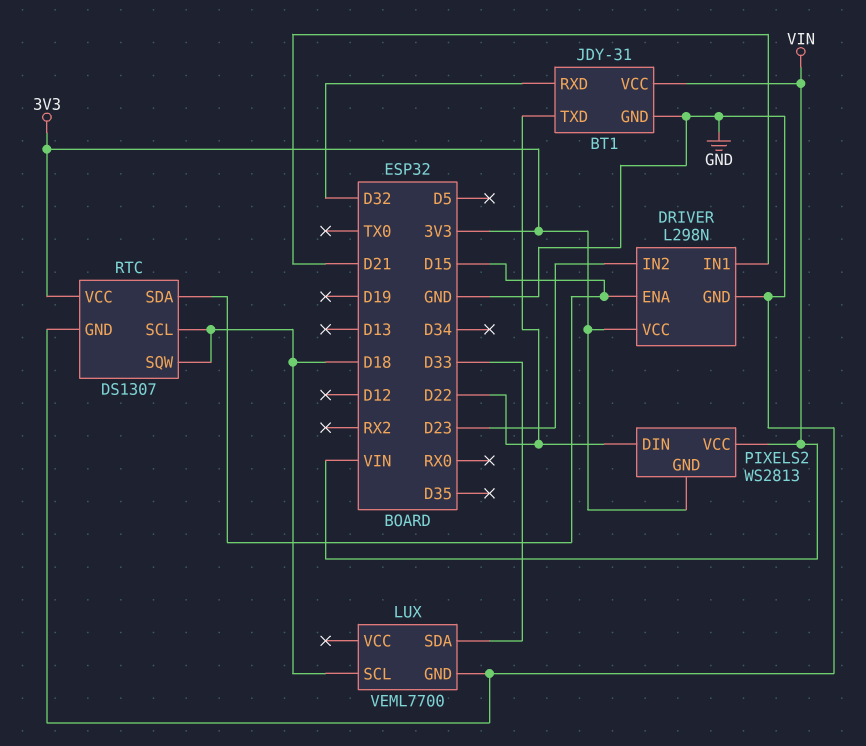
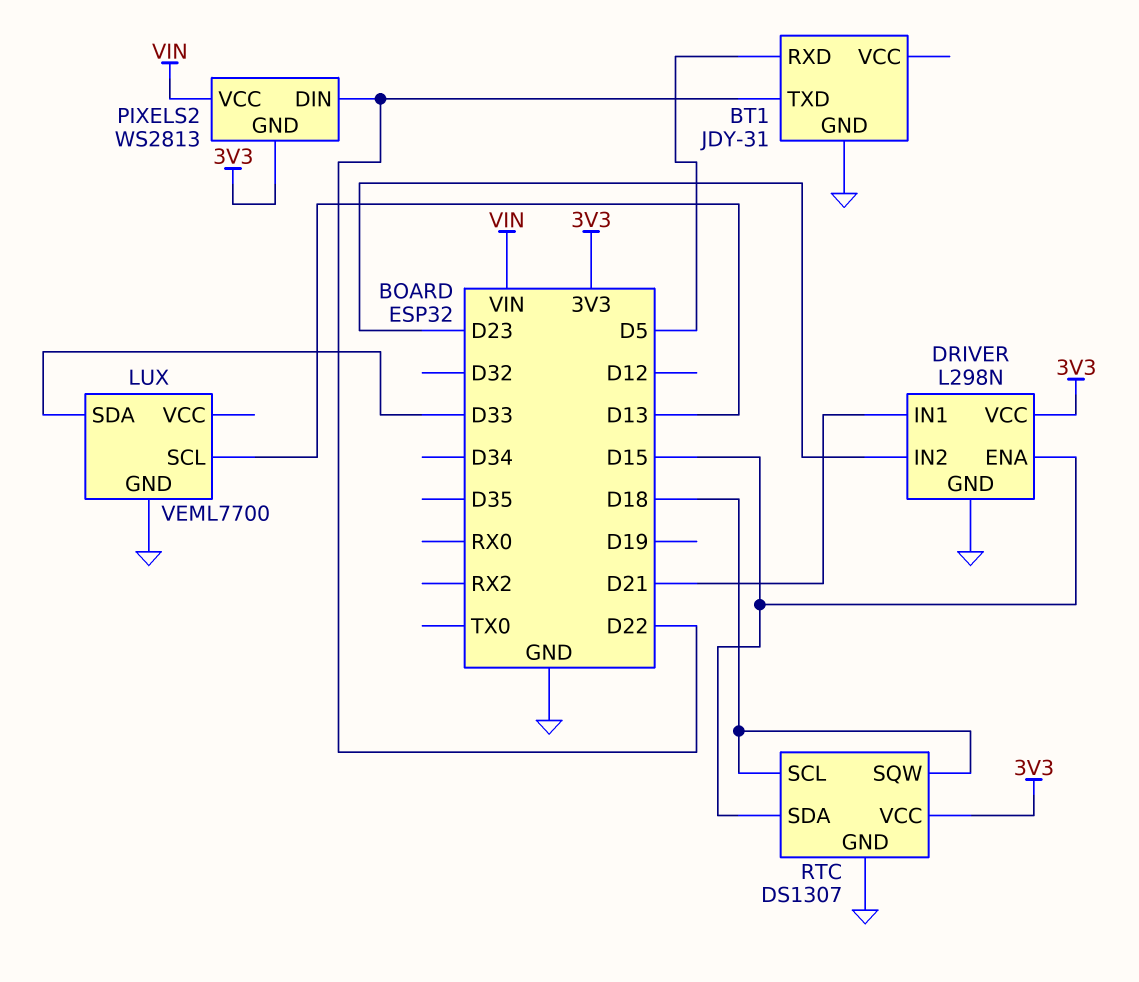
BT1 pin RXD: D32 -> D5
BT1 pin VCC: VIN -> none
LUX pin SCL: D18 -> D13

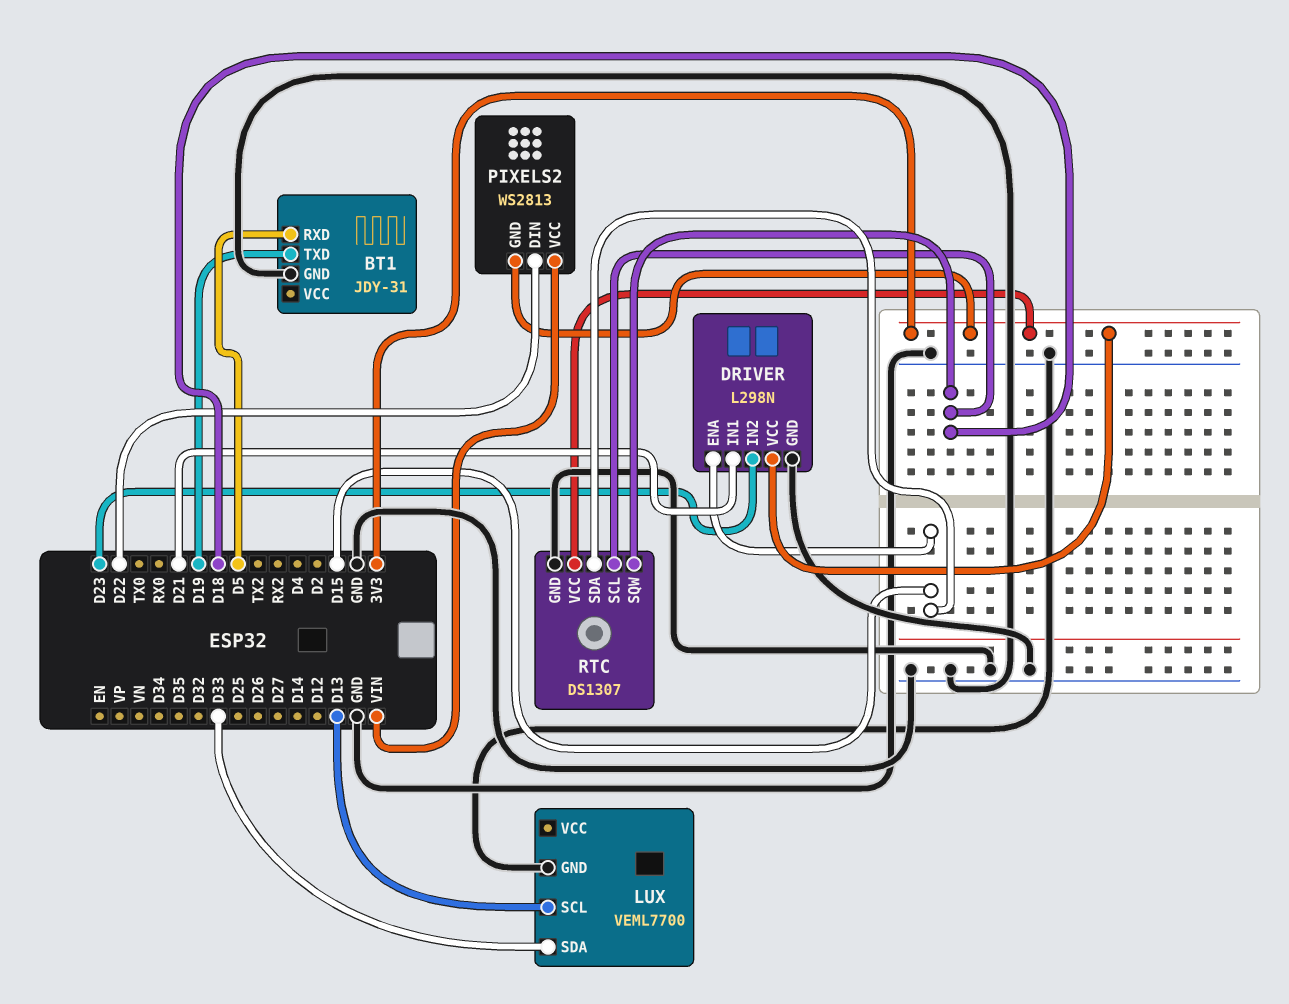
BT1 pin TXD: D22 -> D19

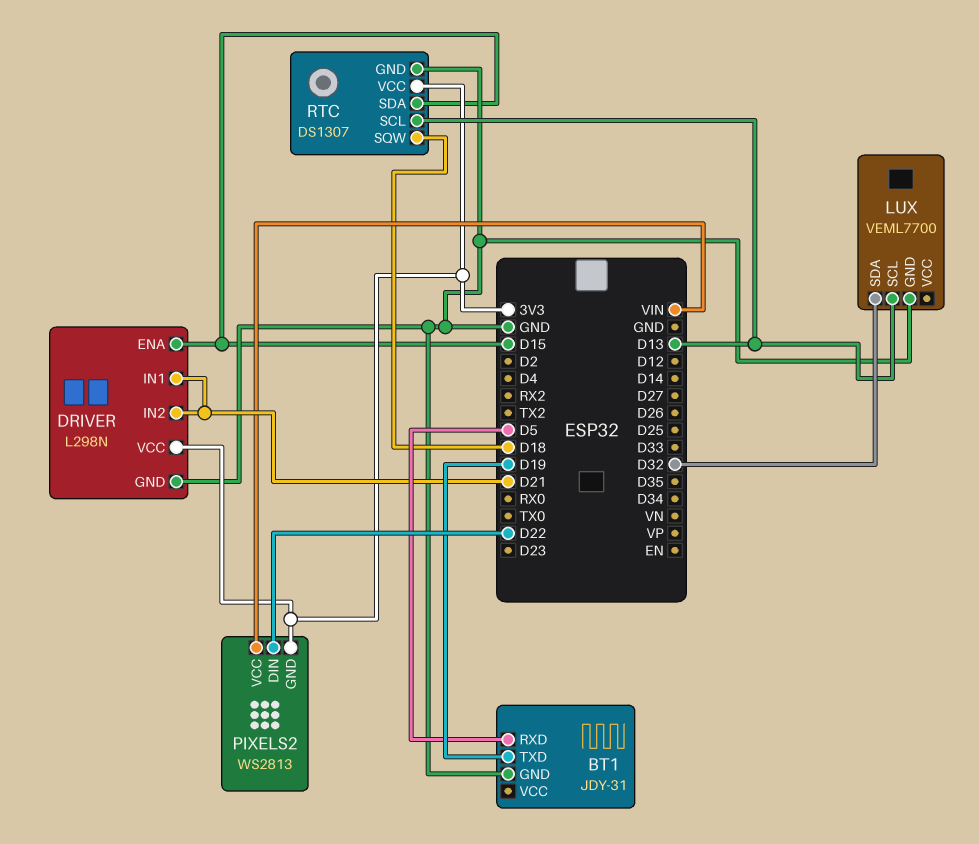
DRIVER pin IN2: D23 -> D21
LUX pin SDA: D33 -> D32
RTC pin SCL: D18 -> D13

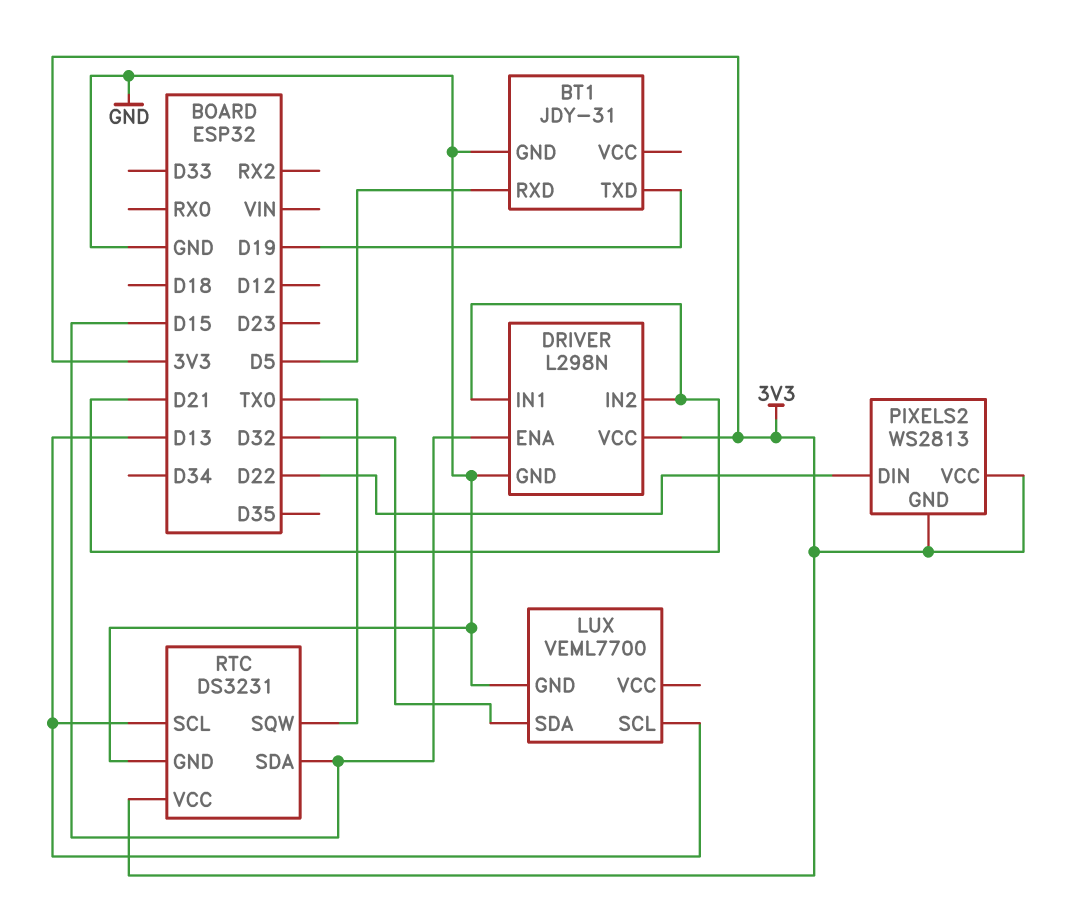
PIXELS2 pin VCC: VIN -> 3V3
RTC: DS1307 -> DS3231
RTC pin SQW: D18 -> TX0

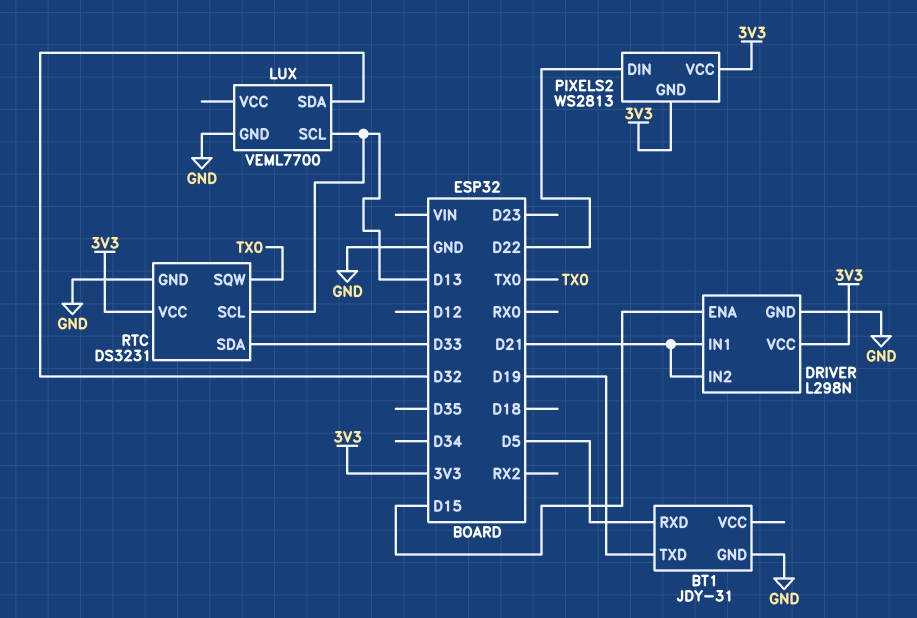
RTC pin SDA: D15 -> D33

